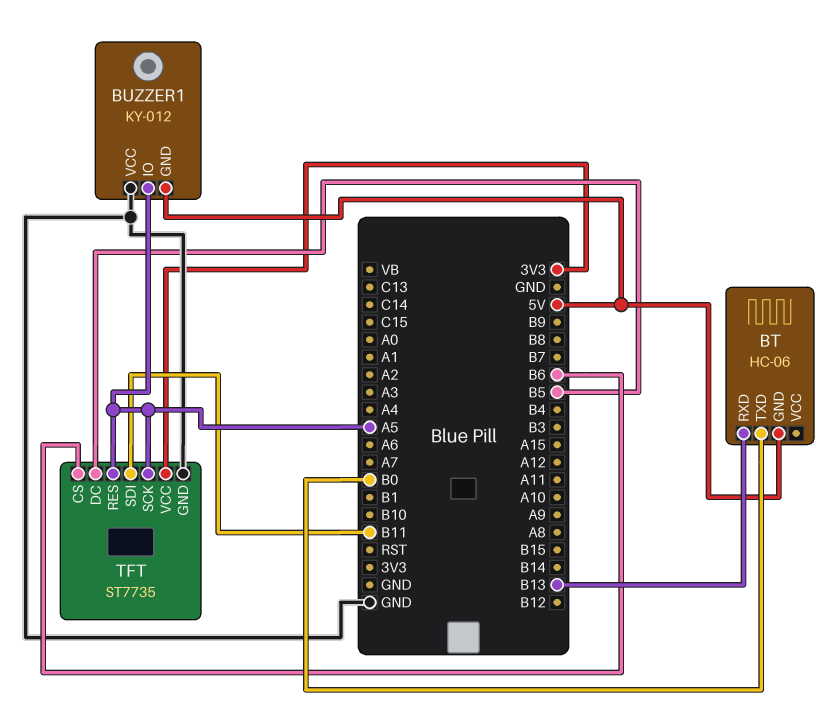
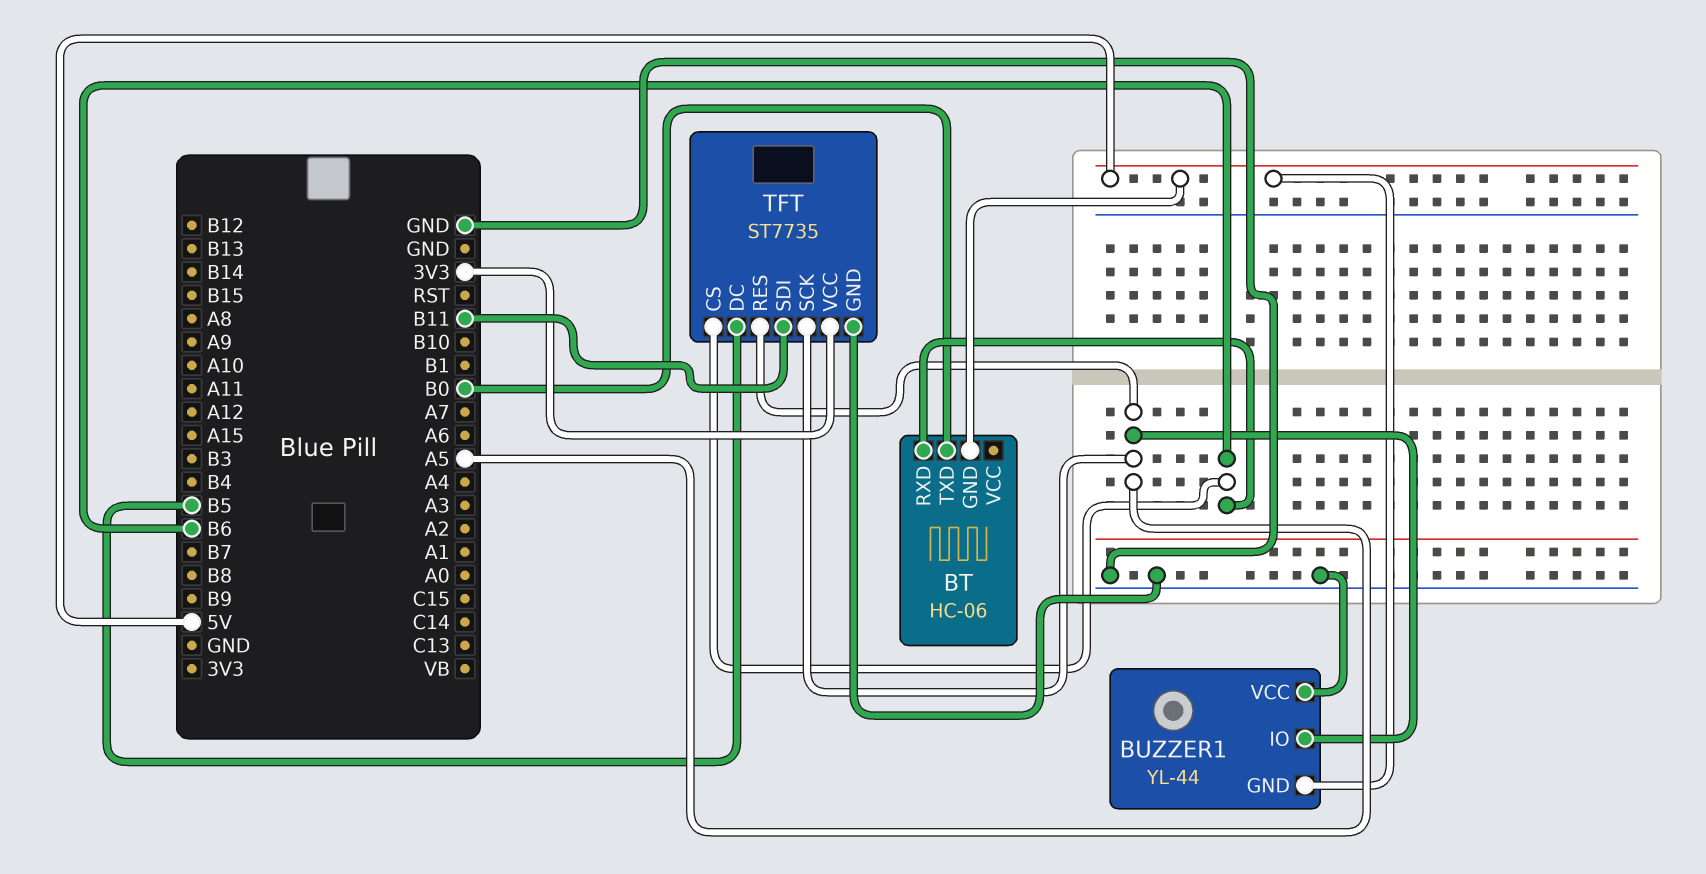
BT pin RXD: B13 -> B6
BUZZER1: KY-012 -> YL-44

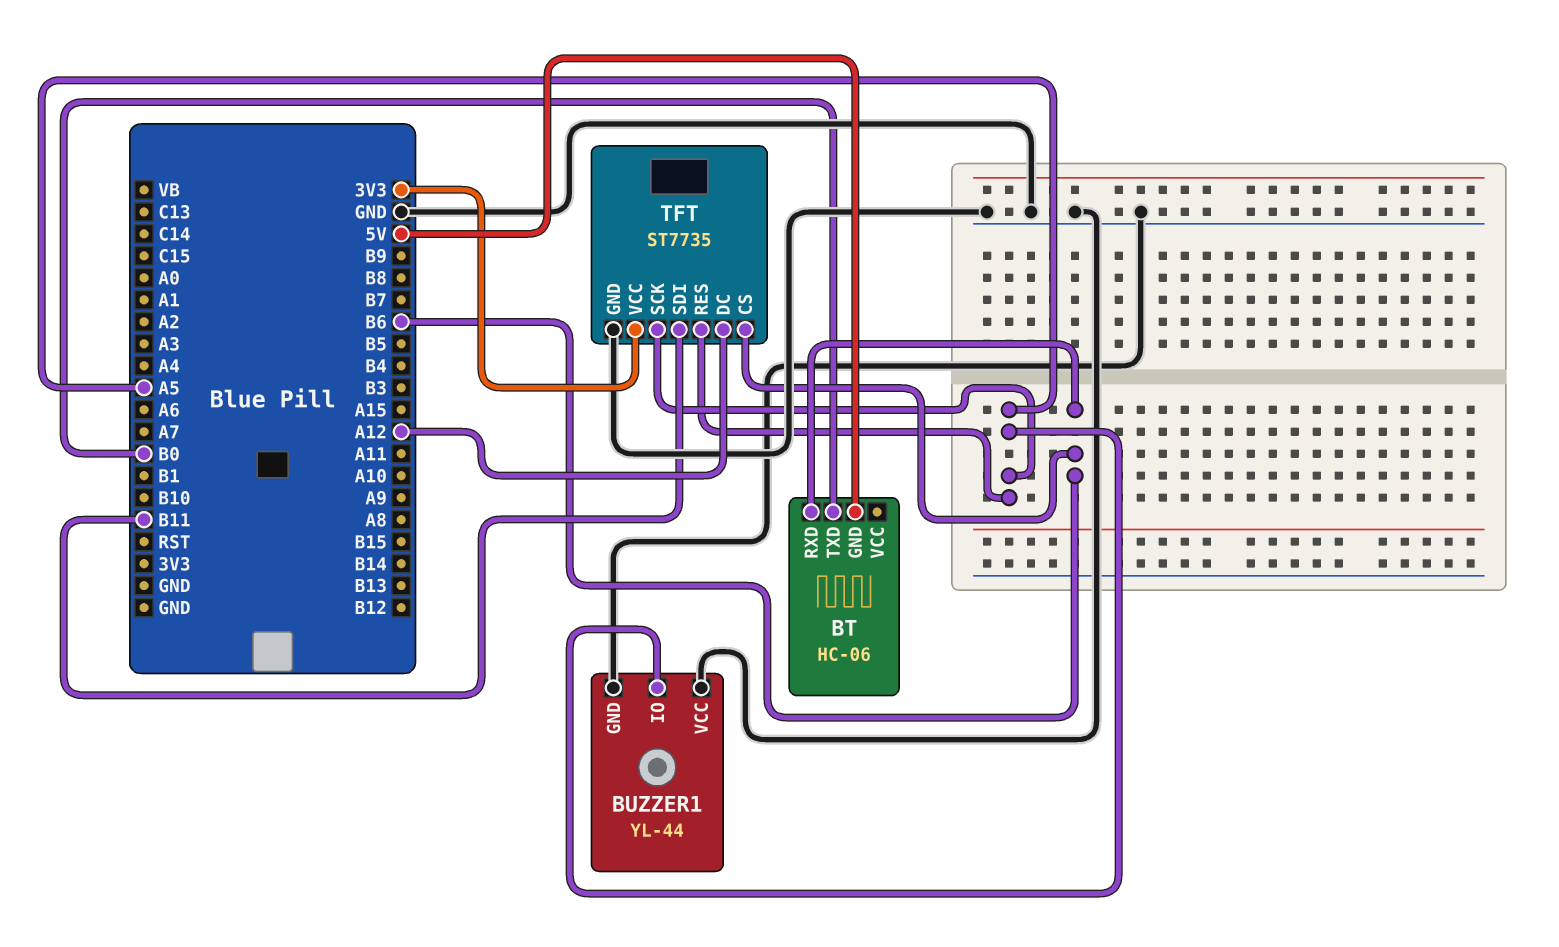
BUZZER1 pin GND: 5V -> GND
TFT pin DC: B5 -> A12

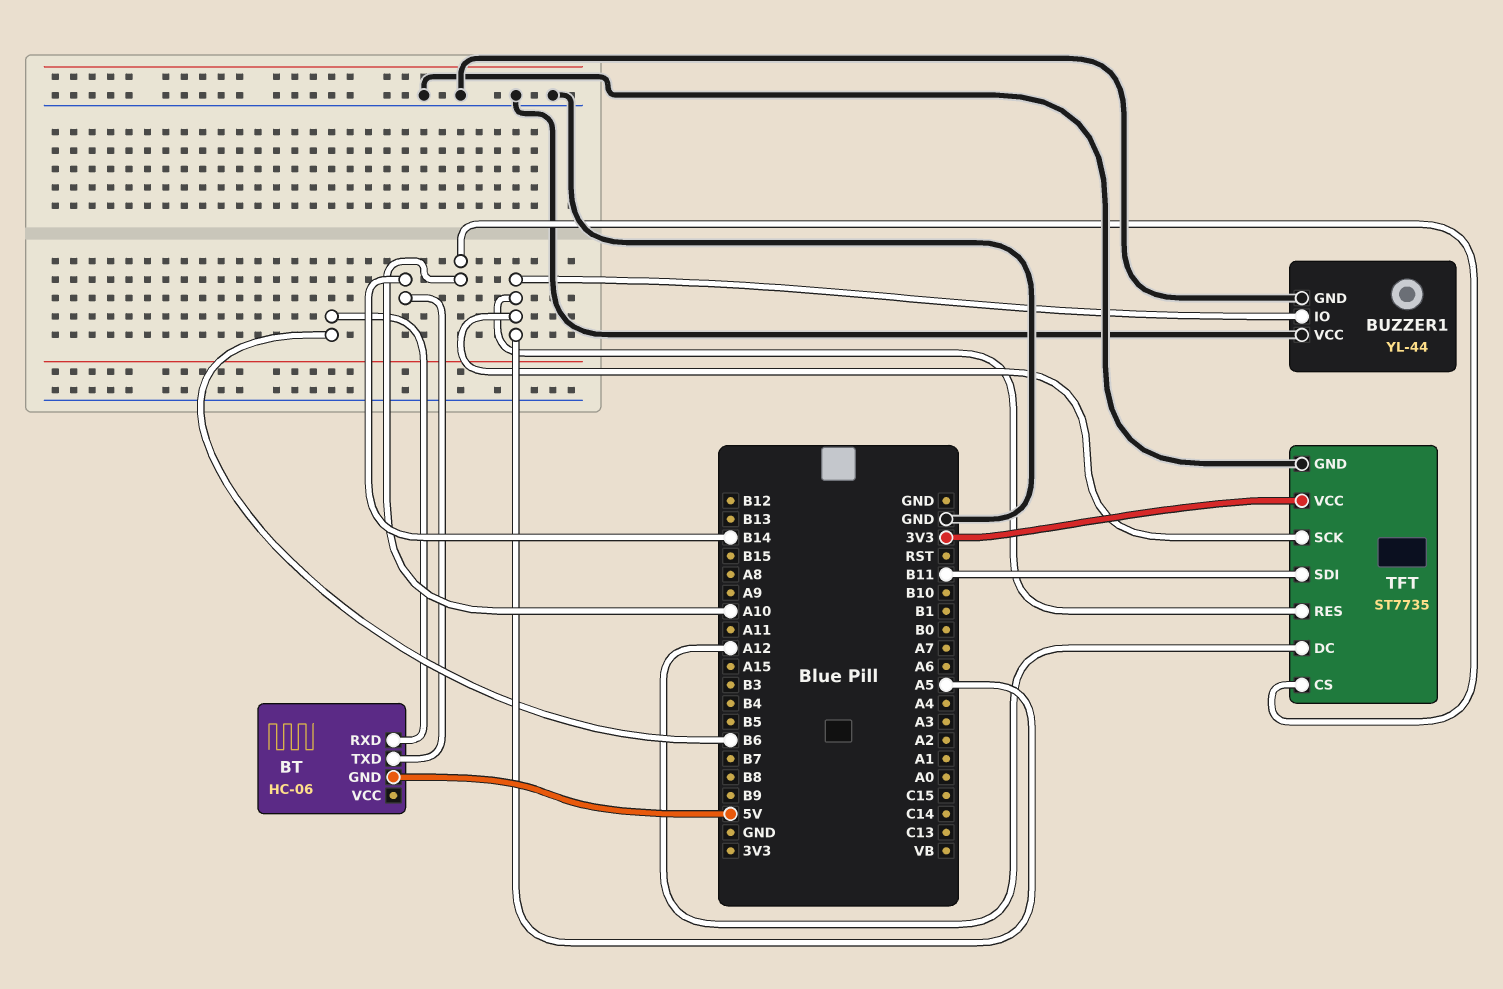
BT pin TXD: B0 -> B14
TFT pin CS: B6 -> A10

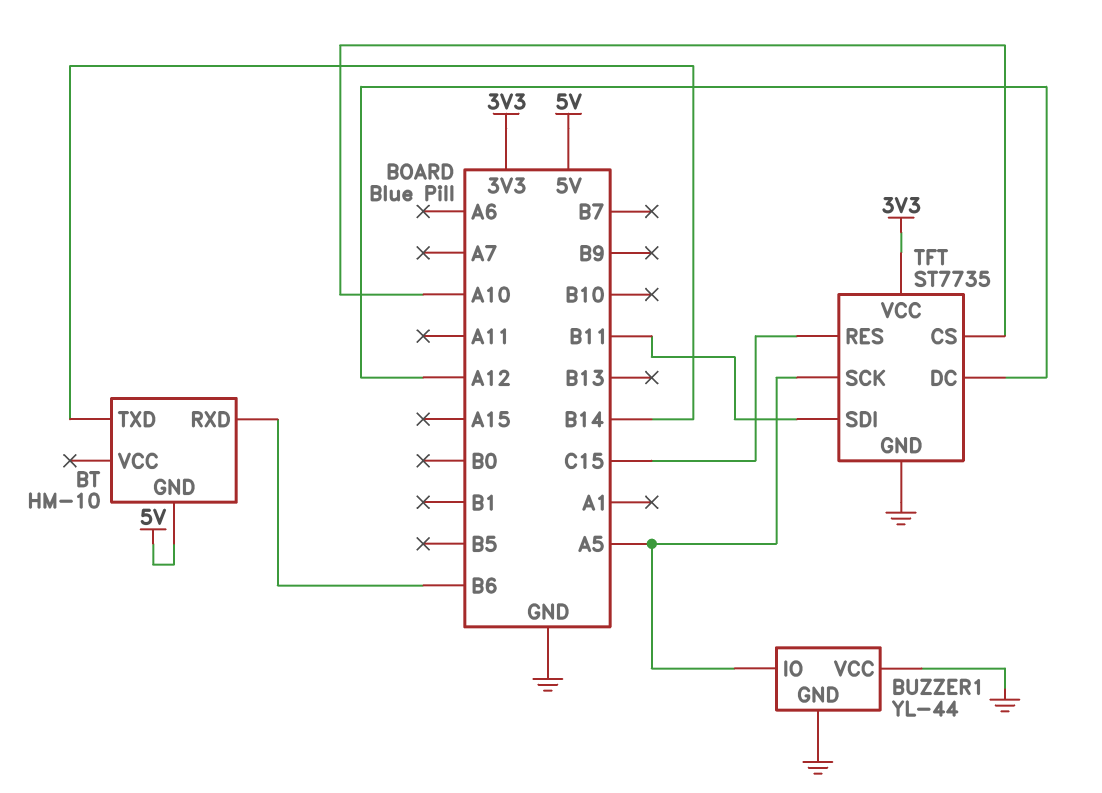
BT: HC-06 -> HM-10
TFT pin RES: A5 -> C15

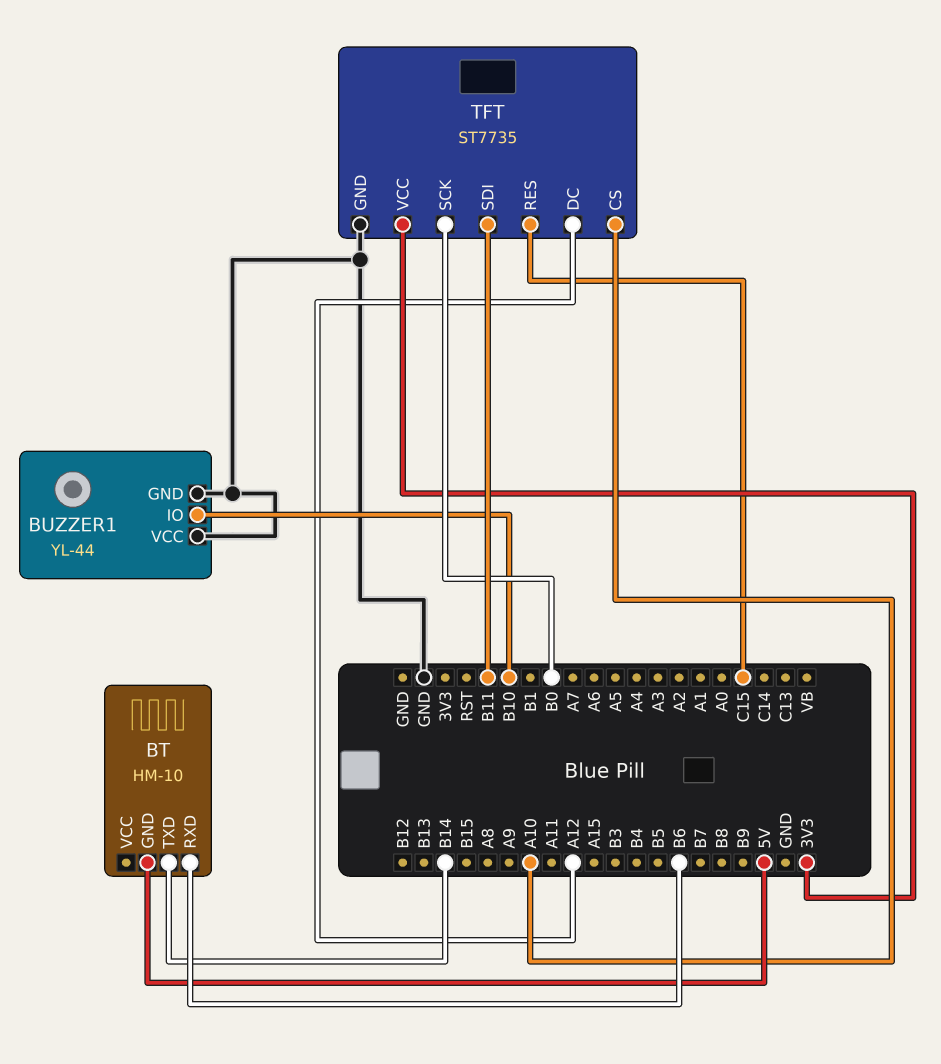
BUZZER1 pin IO: A5 -> B10
TFT pin SCK: A5 -> B0

